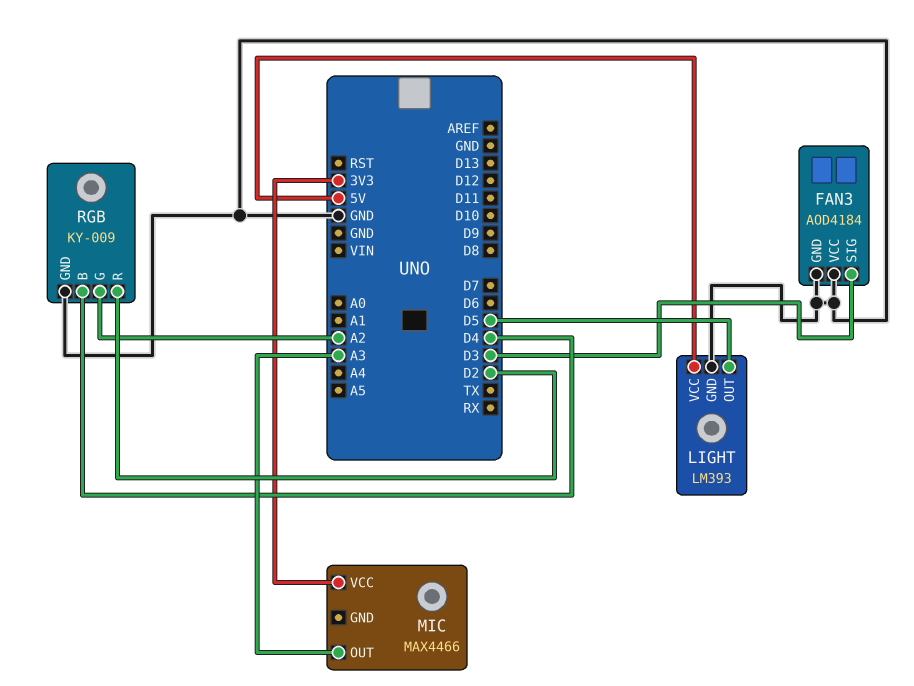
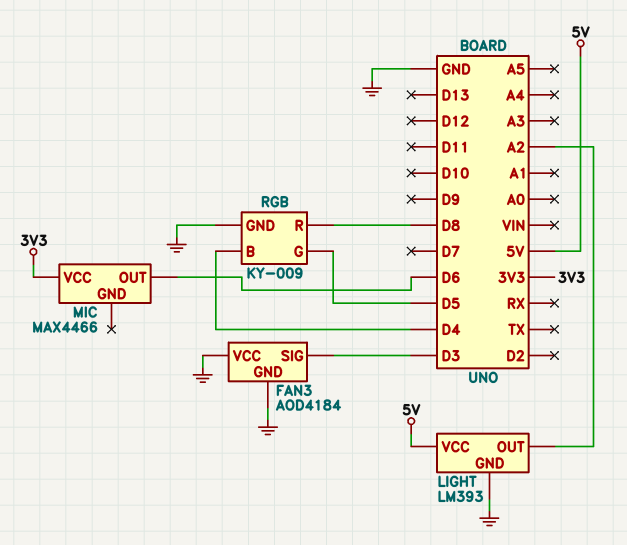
LIGHT pin OUT: D5 -> A2
MIC pin OUT: A3 -> D6
RGB pin G: A2 -> D5
RGB pin R: D2 -> D8

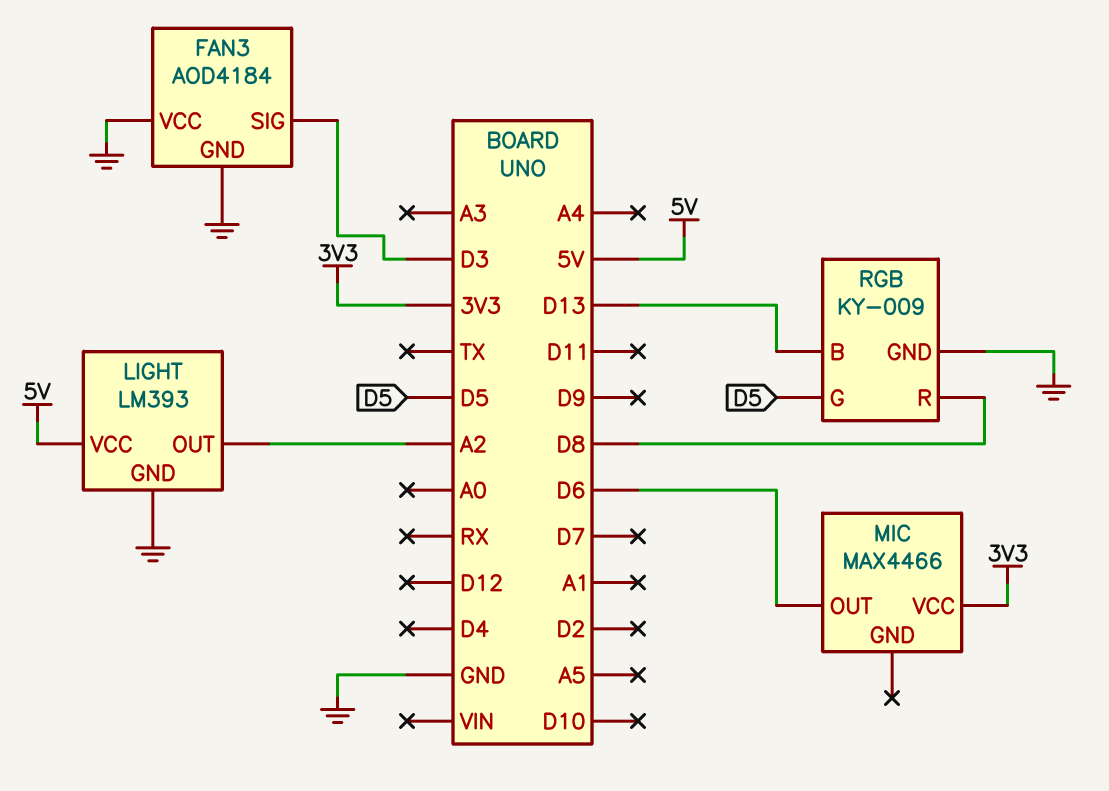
RGB pin B: D4 -> D13

